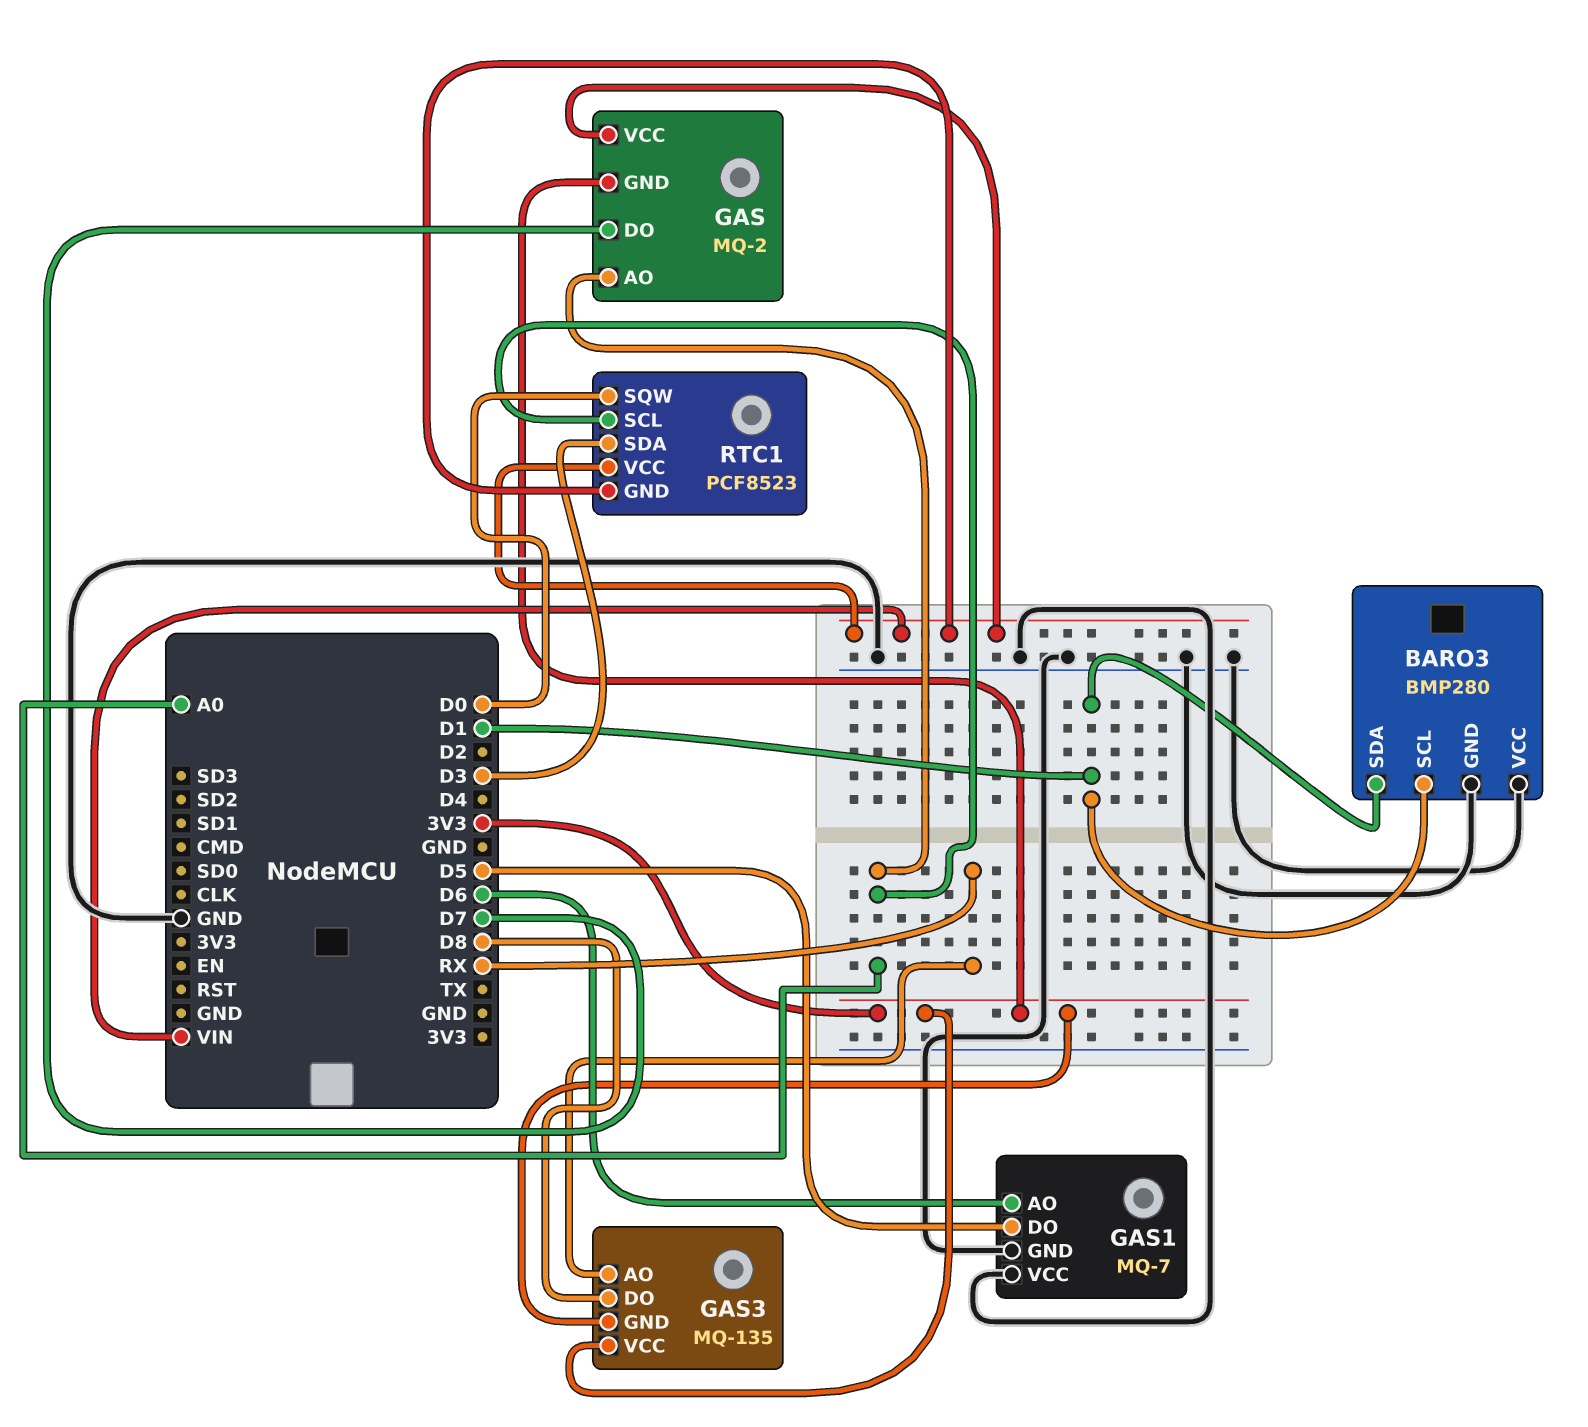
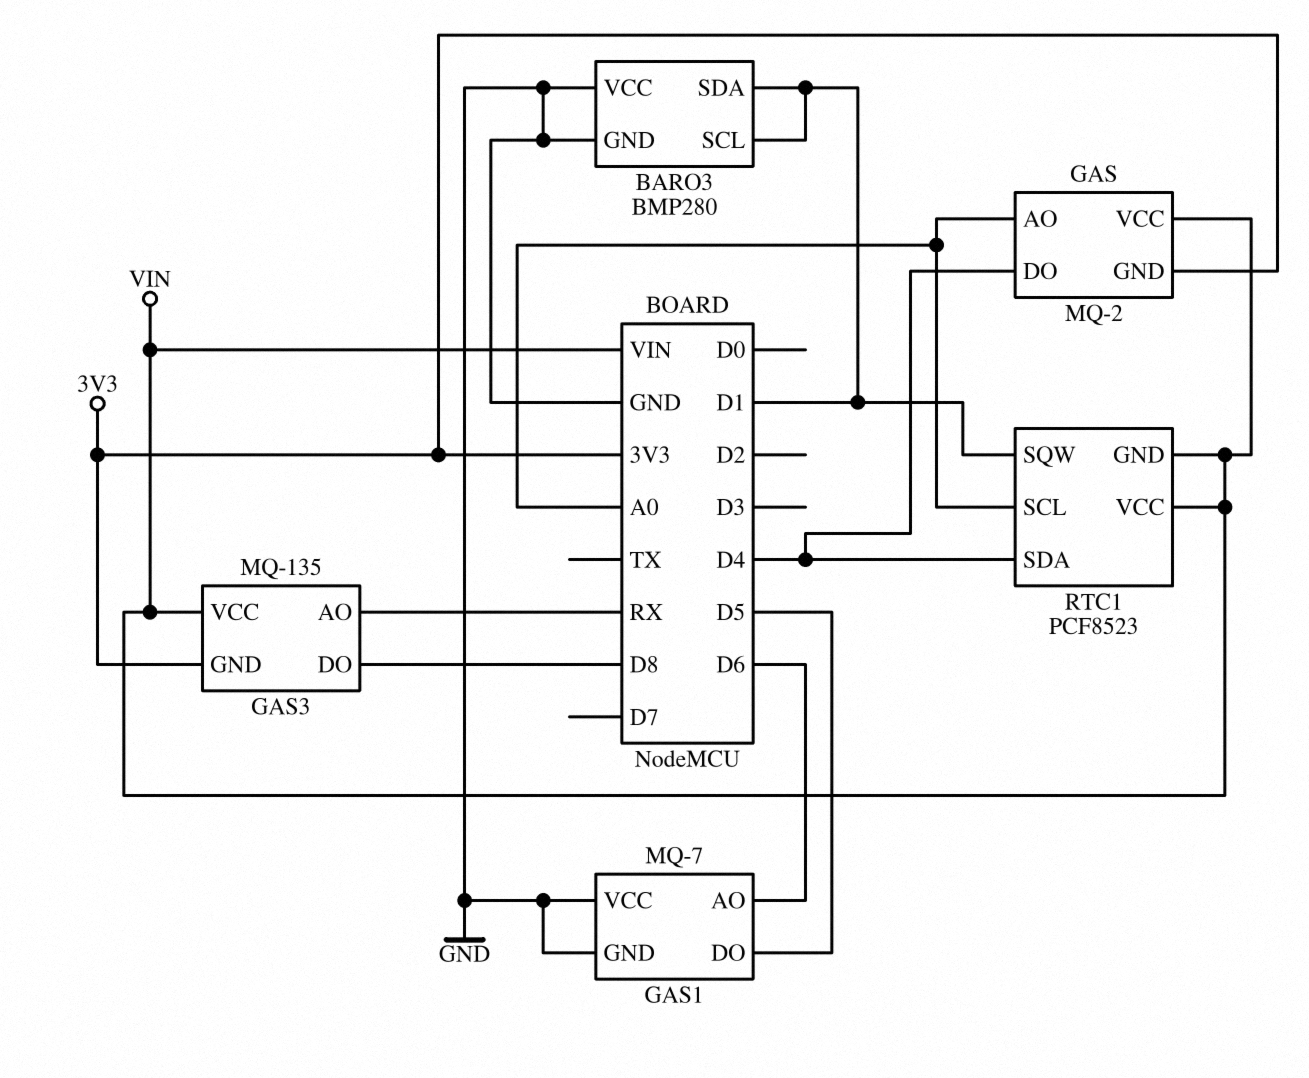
GAS pin DO: D7 -> D4
GAS3 pin VCC: 3V3 -> VIN
RTC1 pin SDA: D3 -> D4
RTC1 pin SQW: D0 -> D1

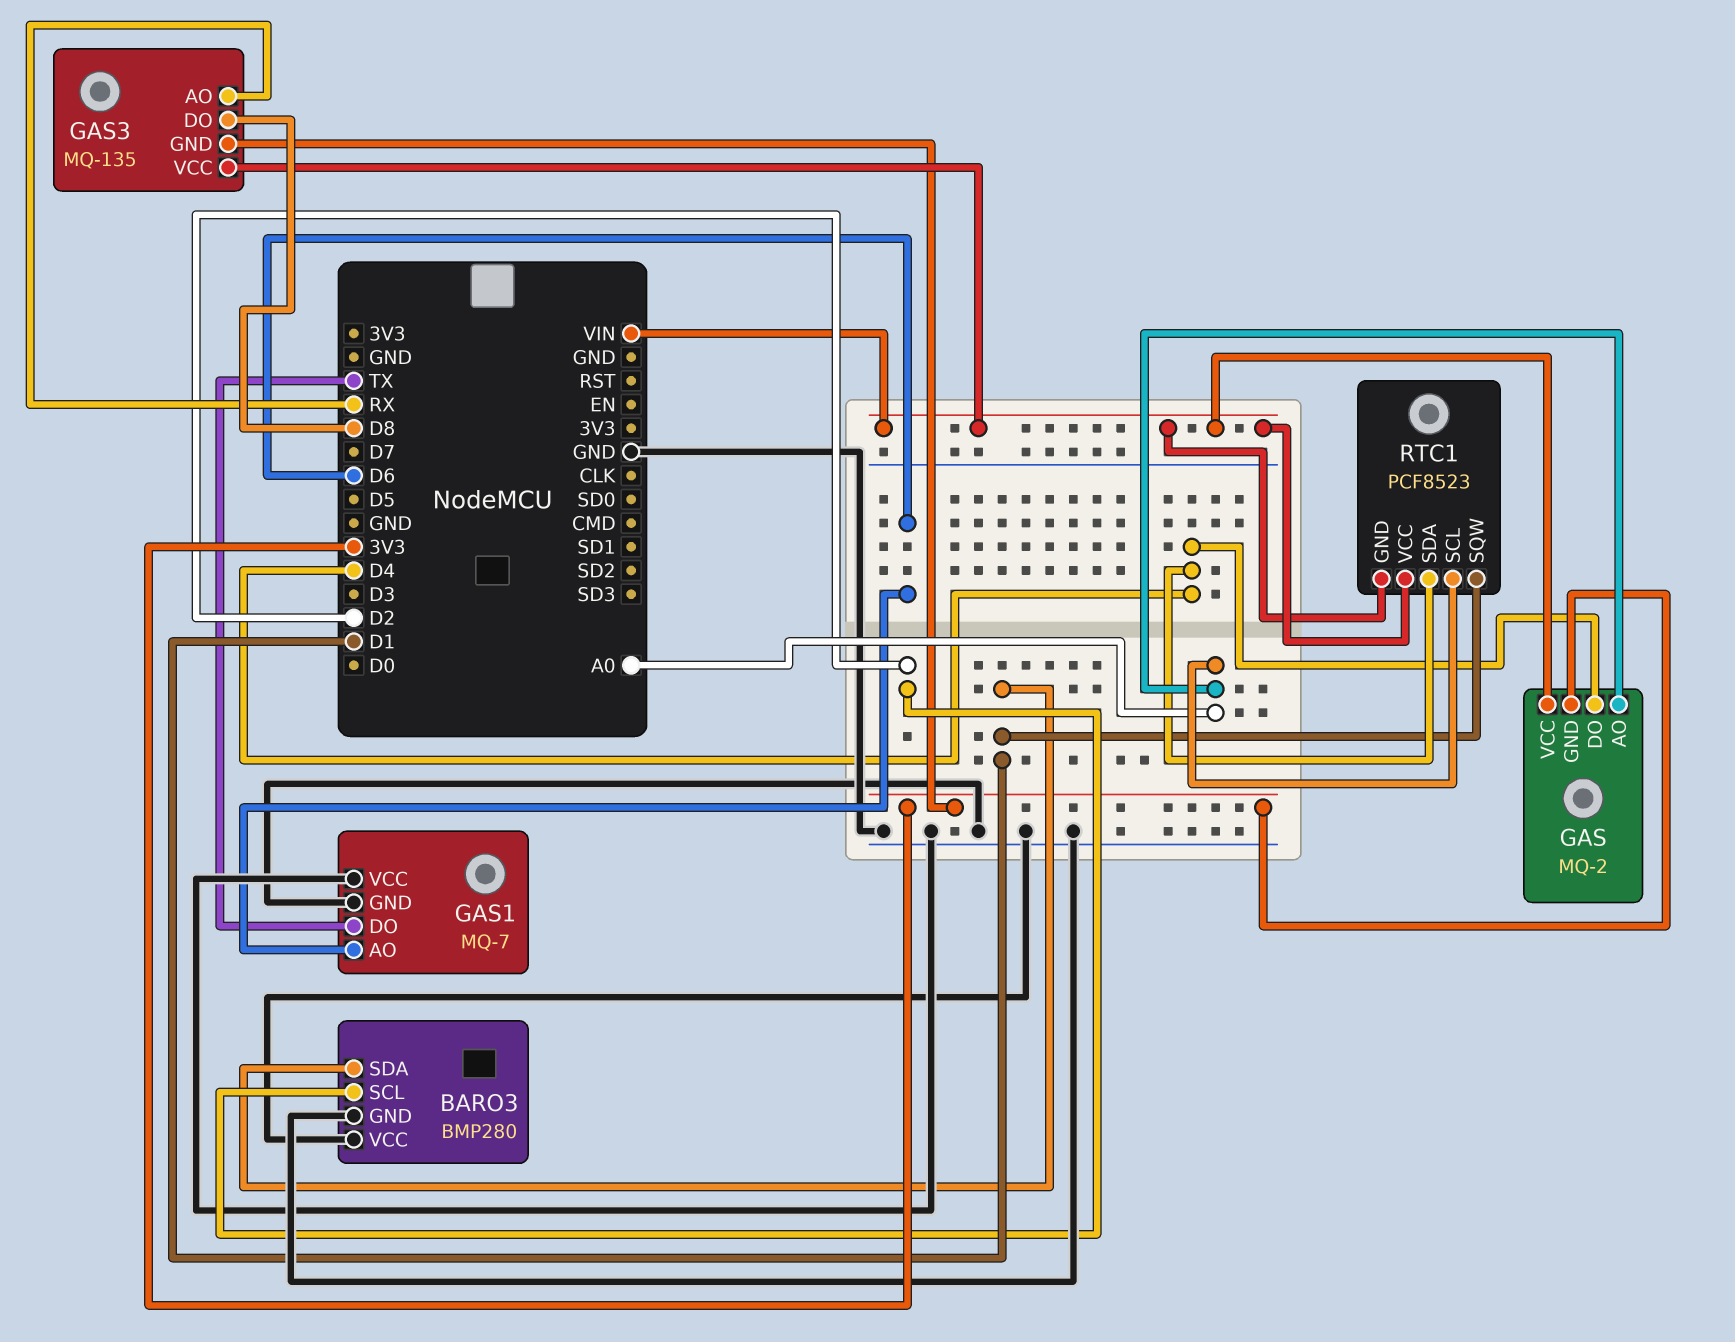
BARO3 pin SCL: D1 -> D2
GAS1 pin DO: D5 -> TX

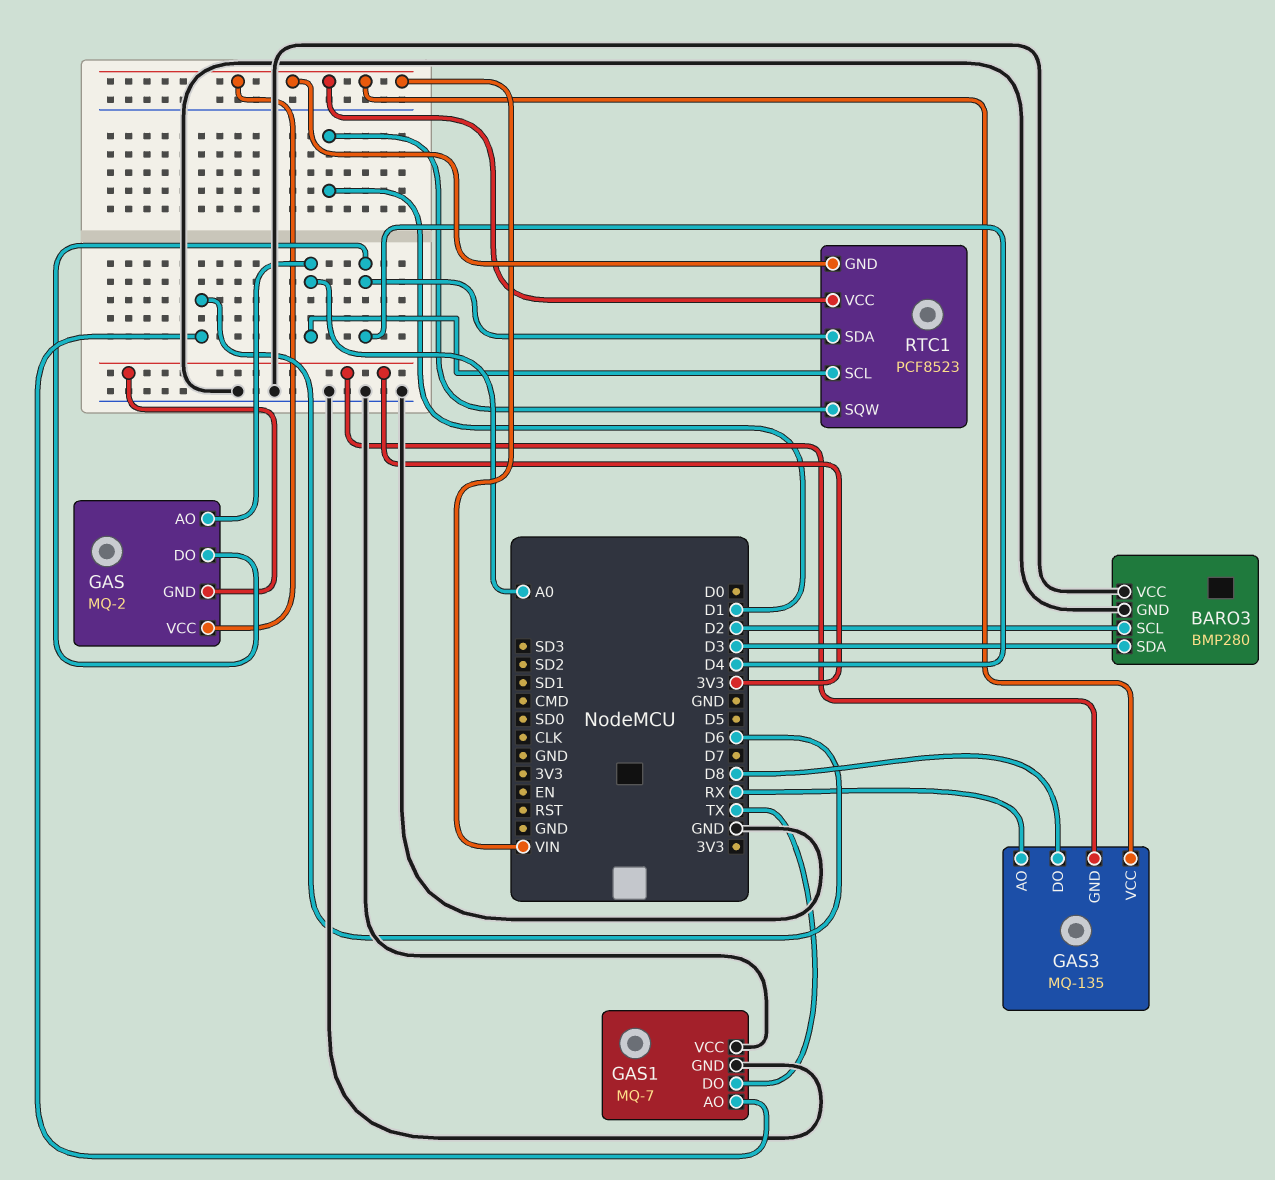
BARO3 pin SDA: D1 -> D3

